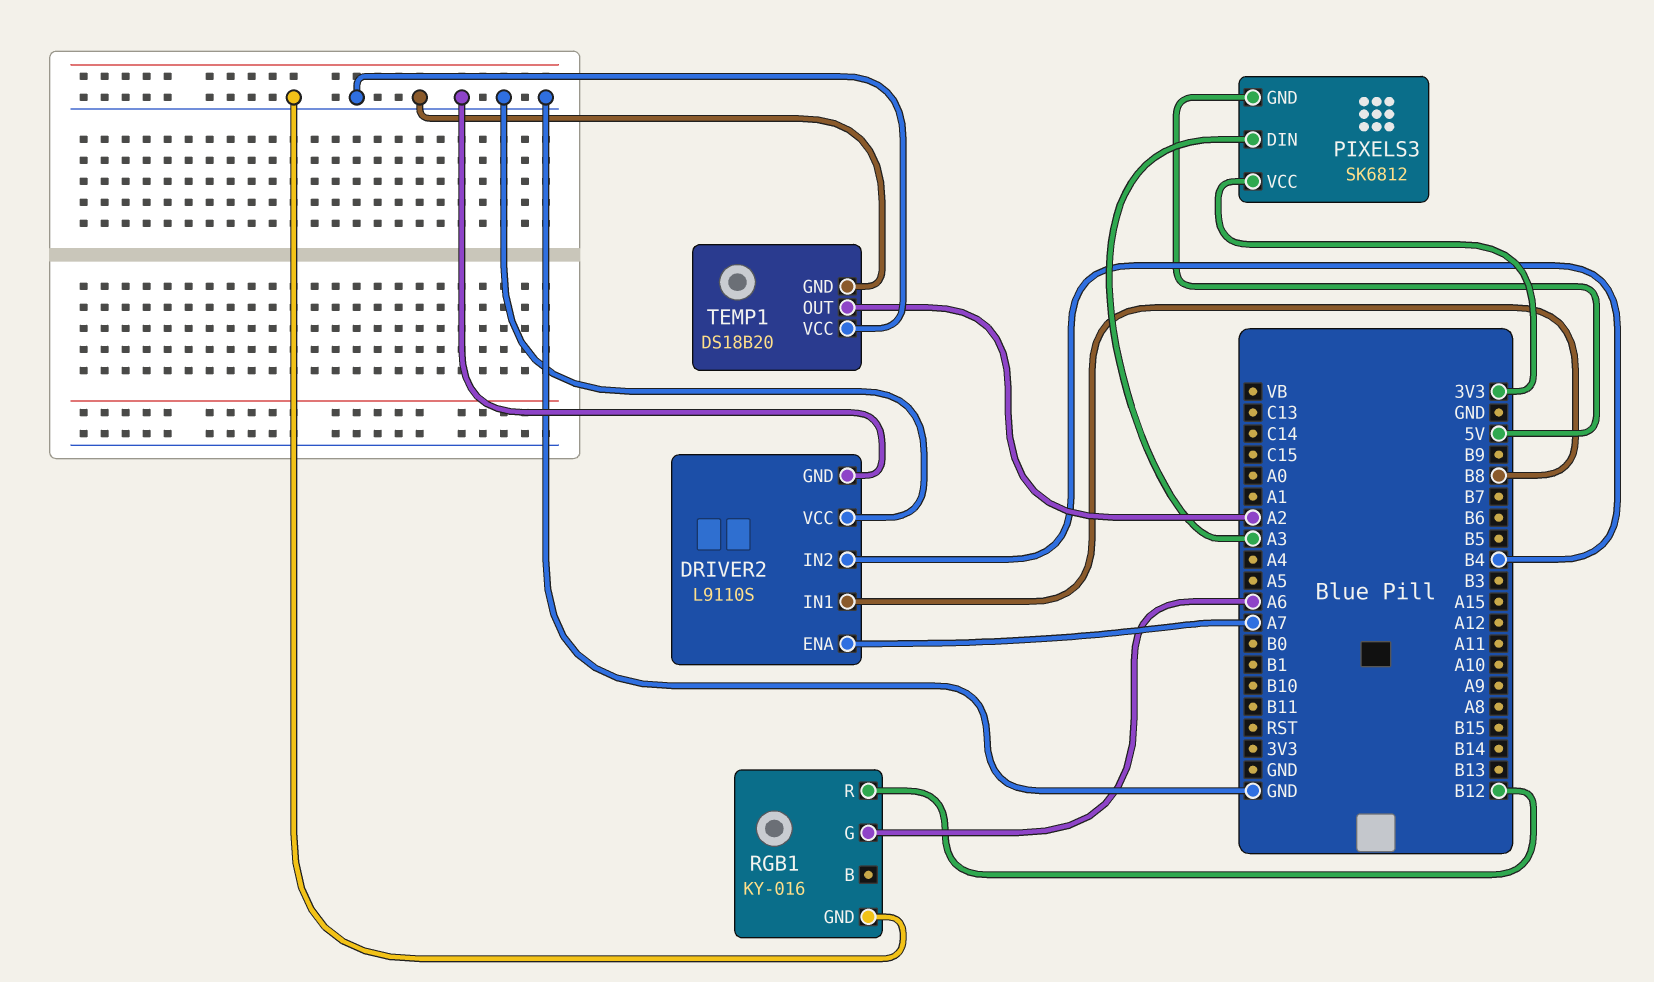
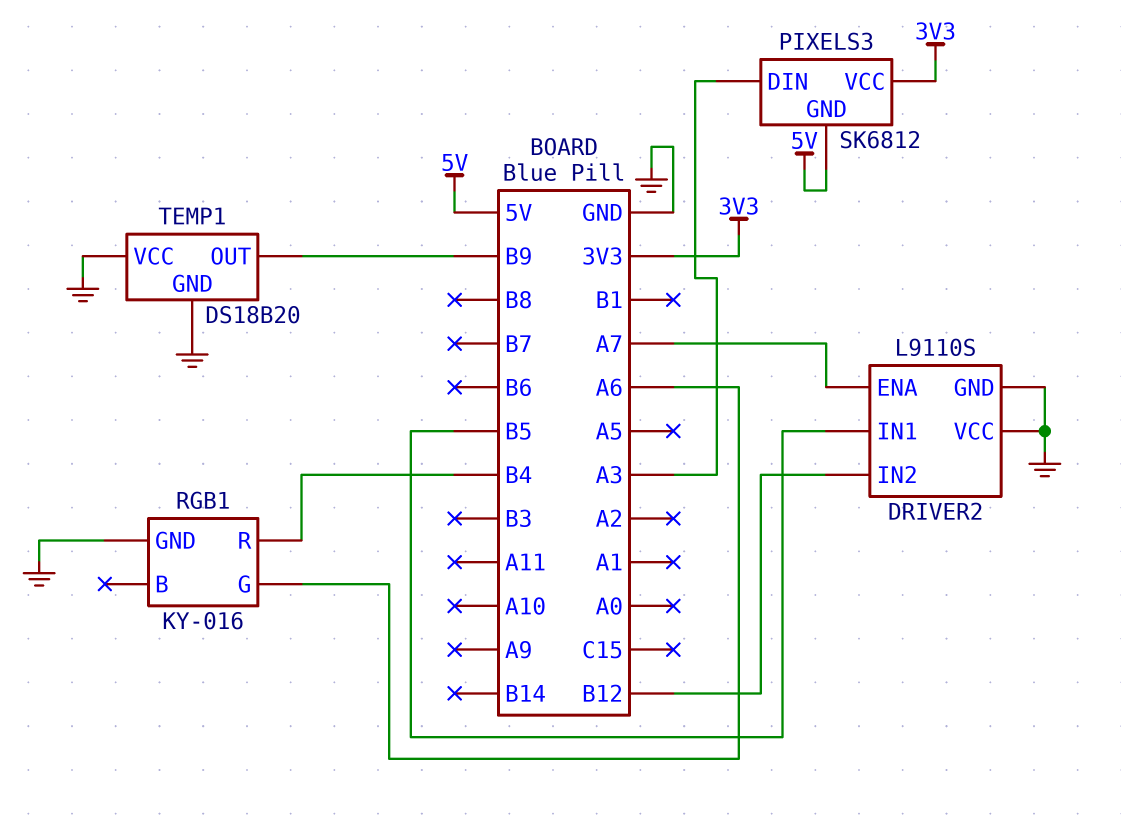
DRIVER2 pin IN1: B8 -> B5
DRIVER2 pin IN2: B4 -> B12
RGB1 pin R: B12 -> B4
TEMP1 pin OUT: A2 -> B9

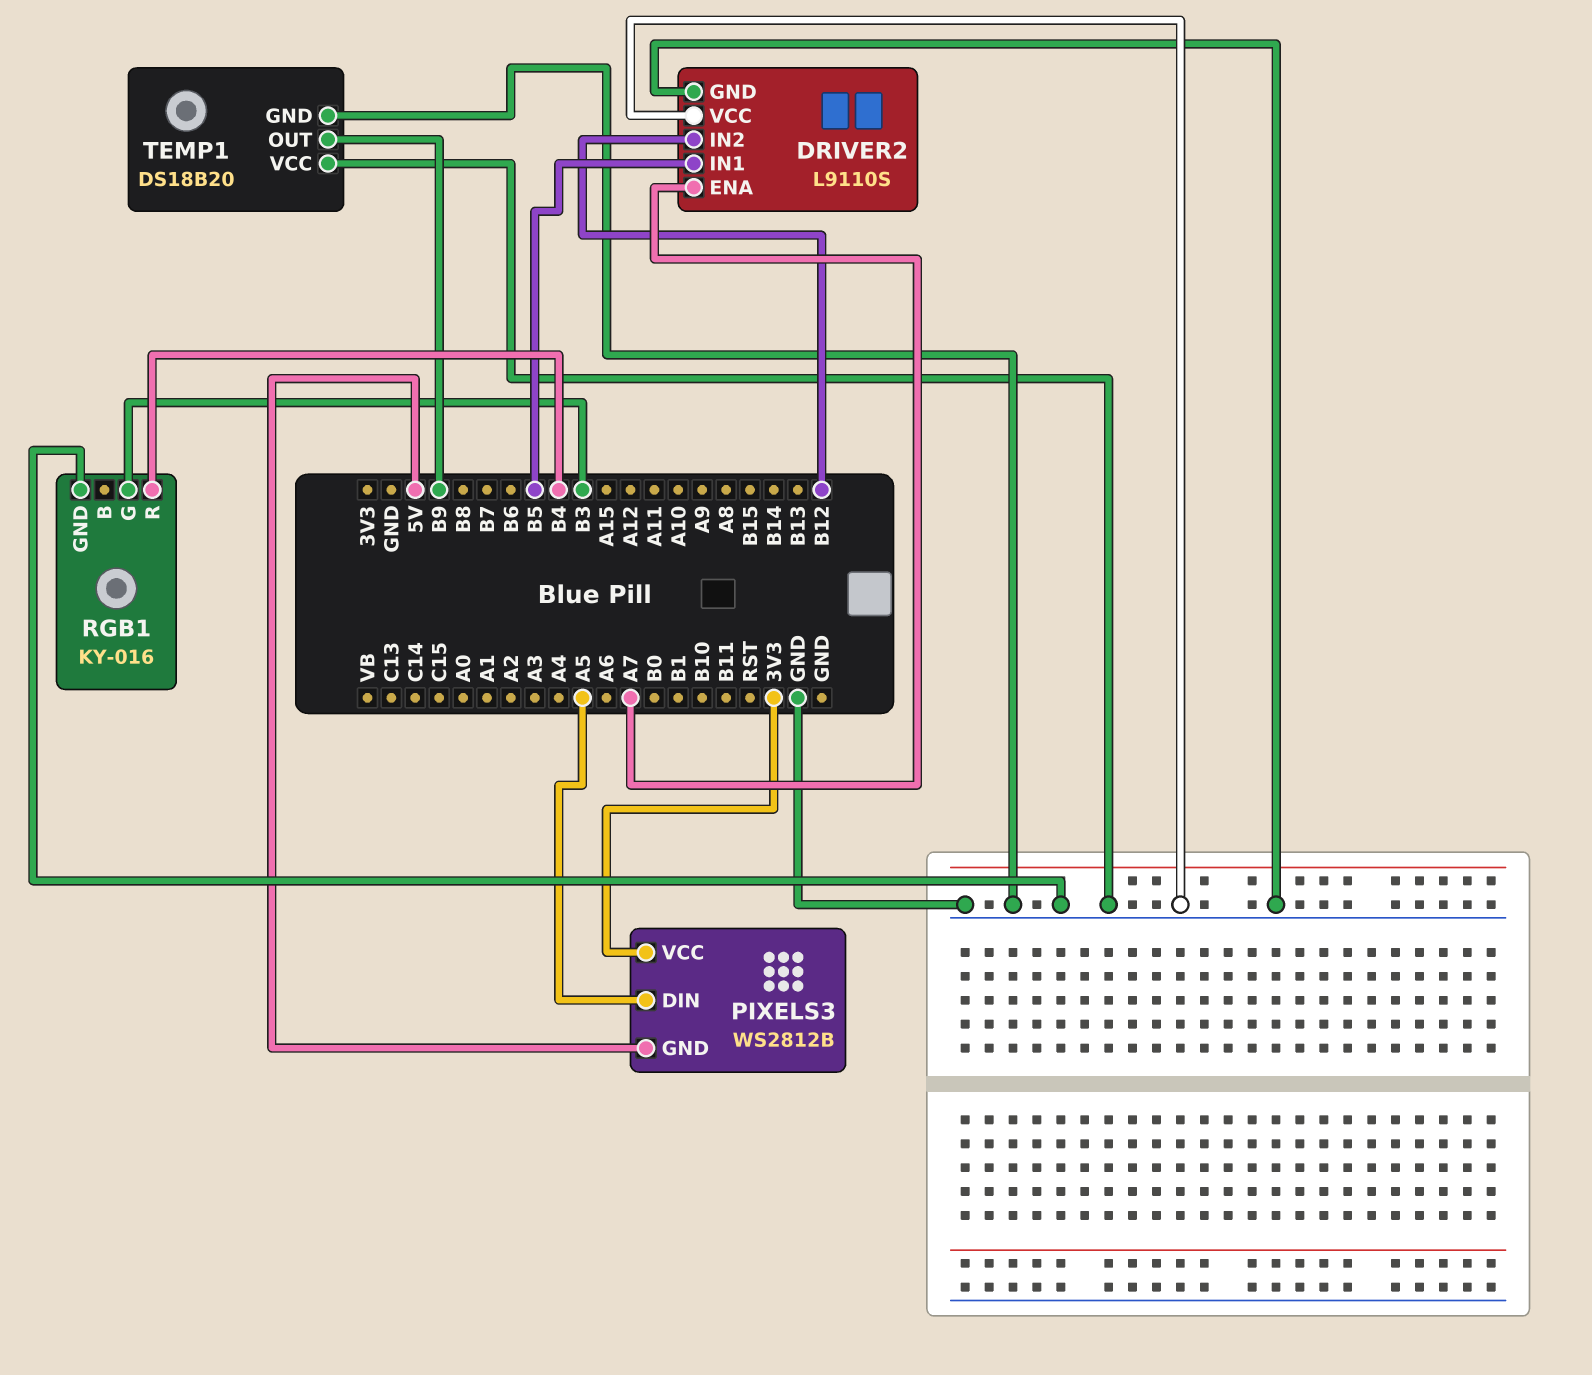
PIXELS3: SK6812 -> WS2812B
PIXELS3 pin DIN: A3 -> A5
RGB1 pin G: A6 -> B3

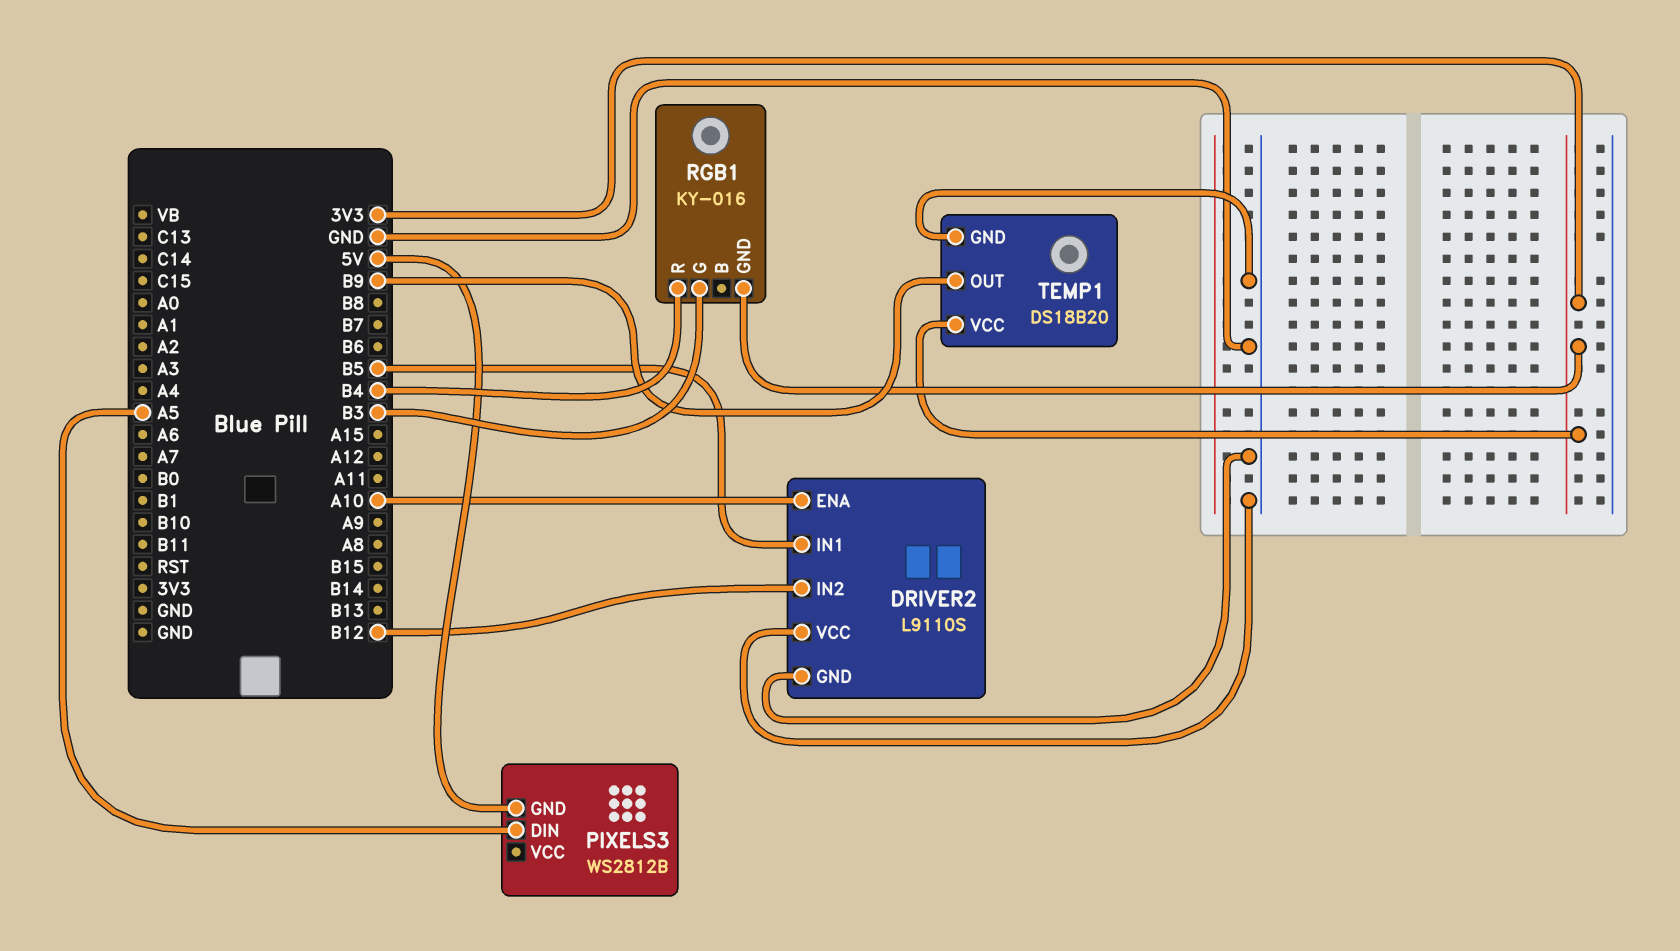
DRIVER2 pin ENA: A7 -> A10
PIXELS3 pin VCC: 3V3 -> none
RGB1 pin GND: GND -> 3V3
TEMP1 pin VCC: GND -> 3V3

